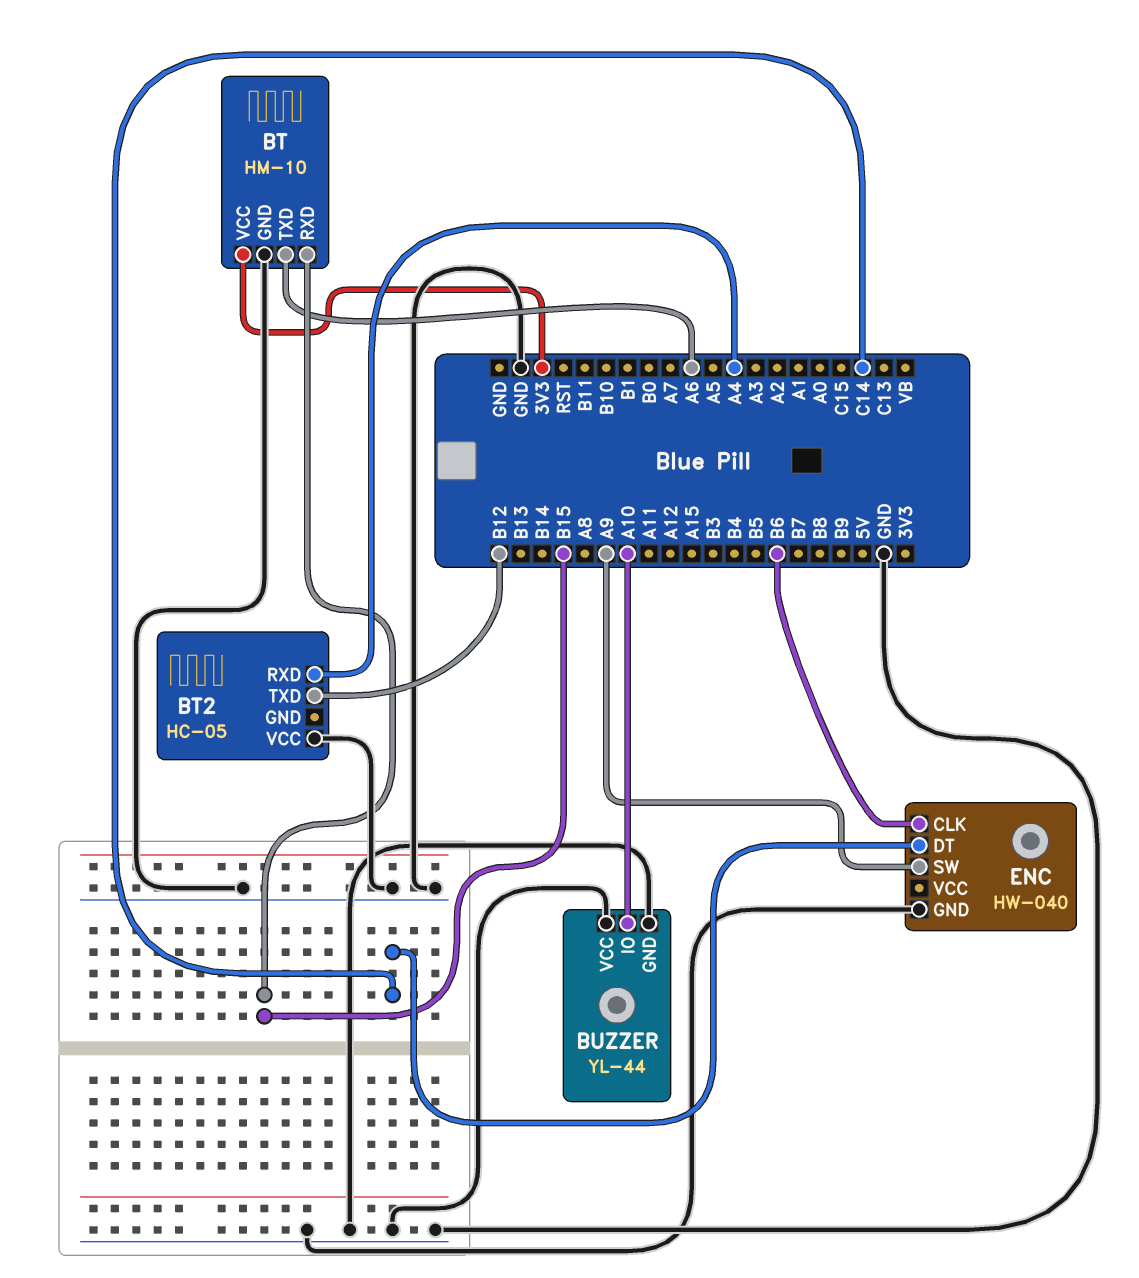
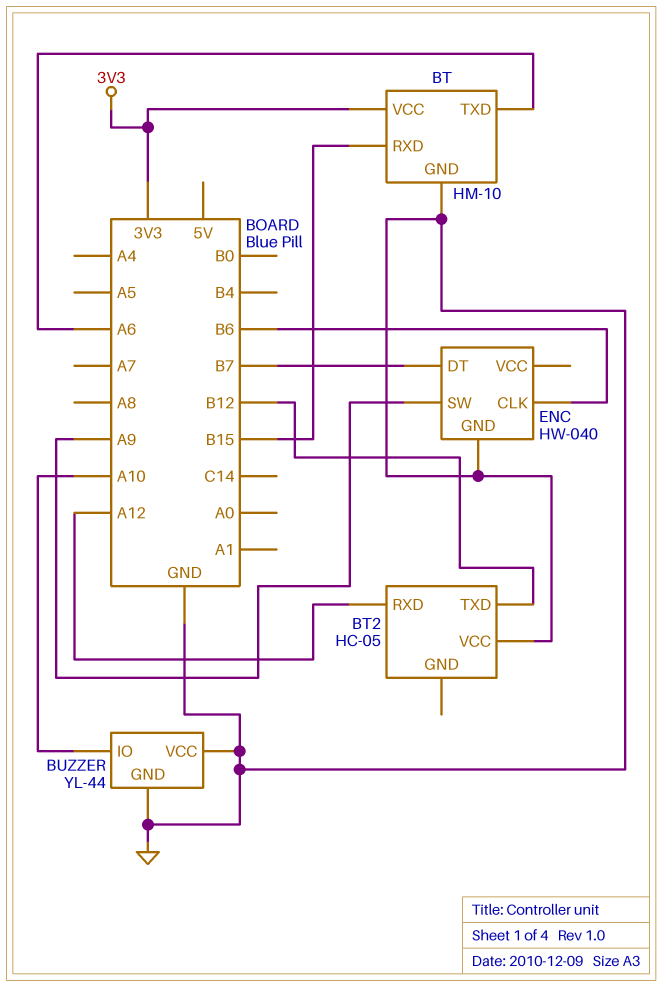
BT2 pin RXD: A4 -> A12
ENC pin DT: C14 -> B7

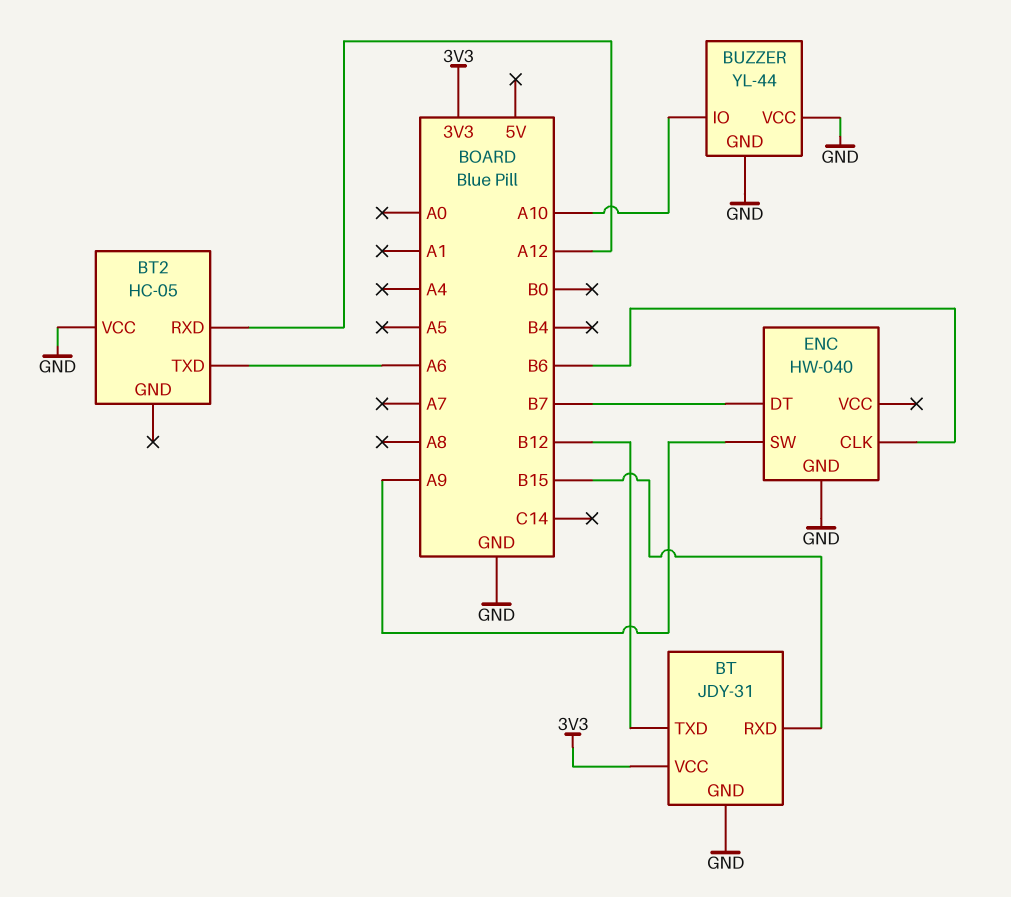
BT: HM-10 -> JDY-31
BT pin TXD: A6 -> B12
BT2 pin TXD: B12 -> A6

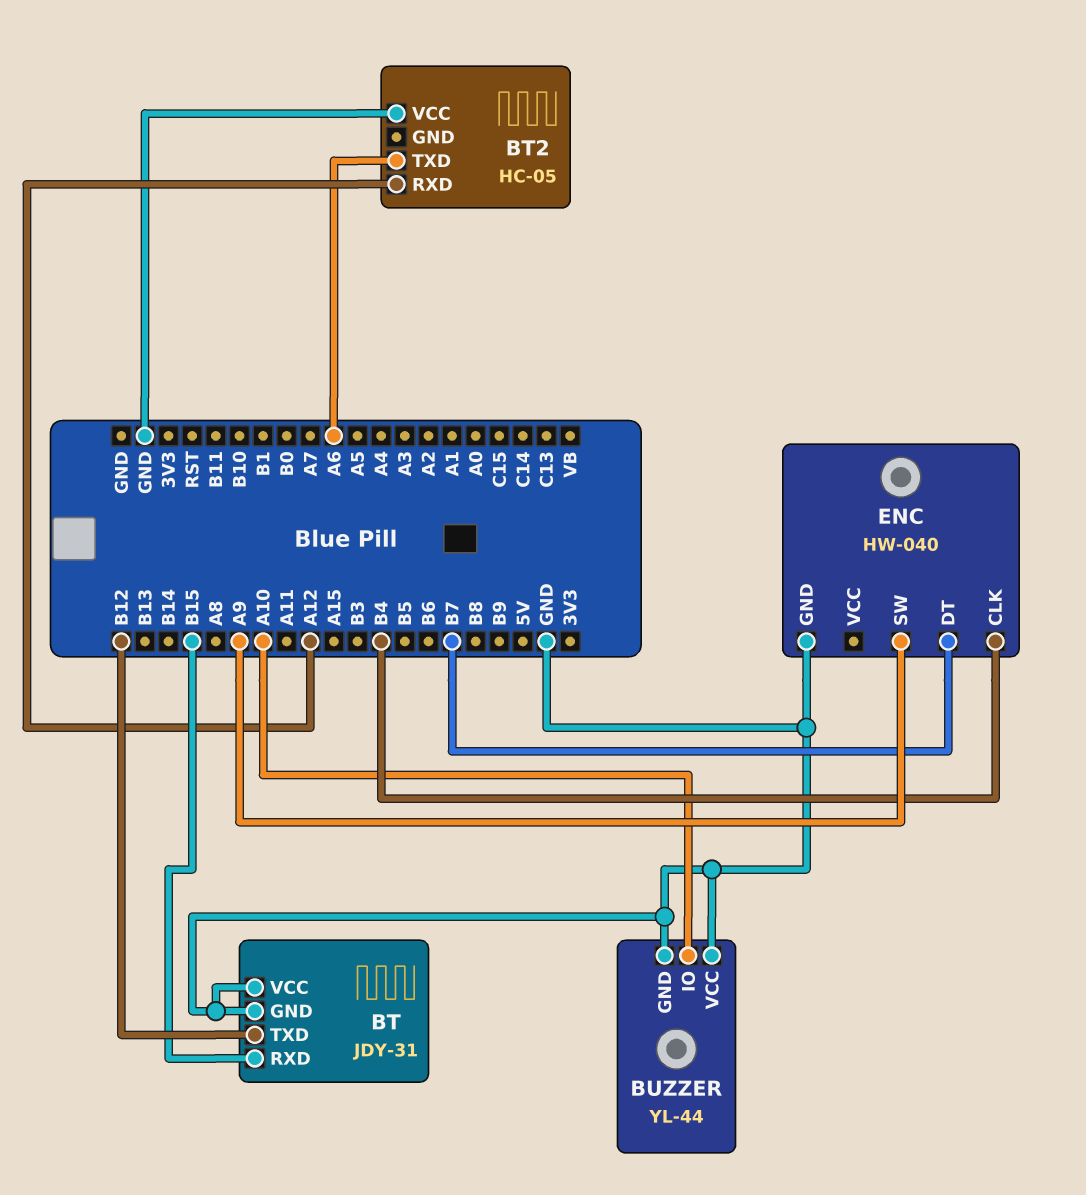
BT pin VCC: 3V3 -> GND
ENC pin CLK: B6 -> B4

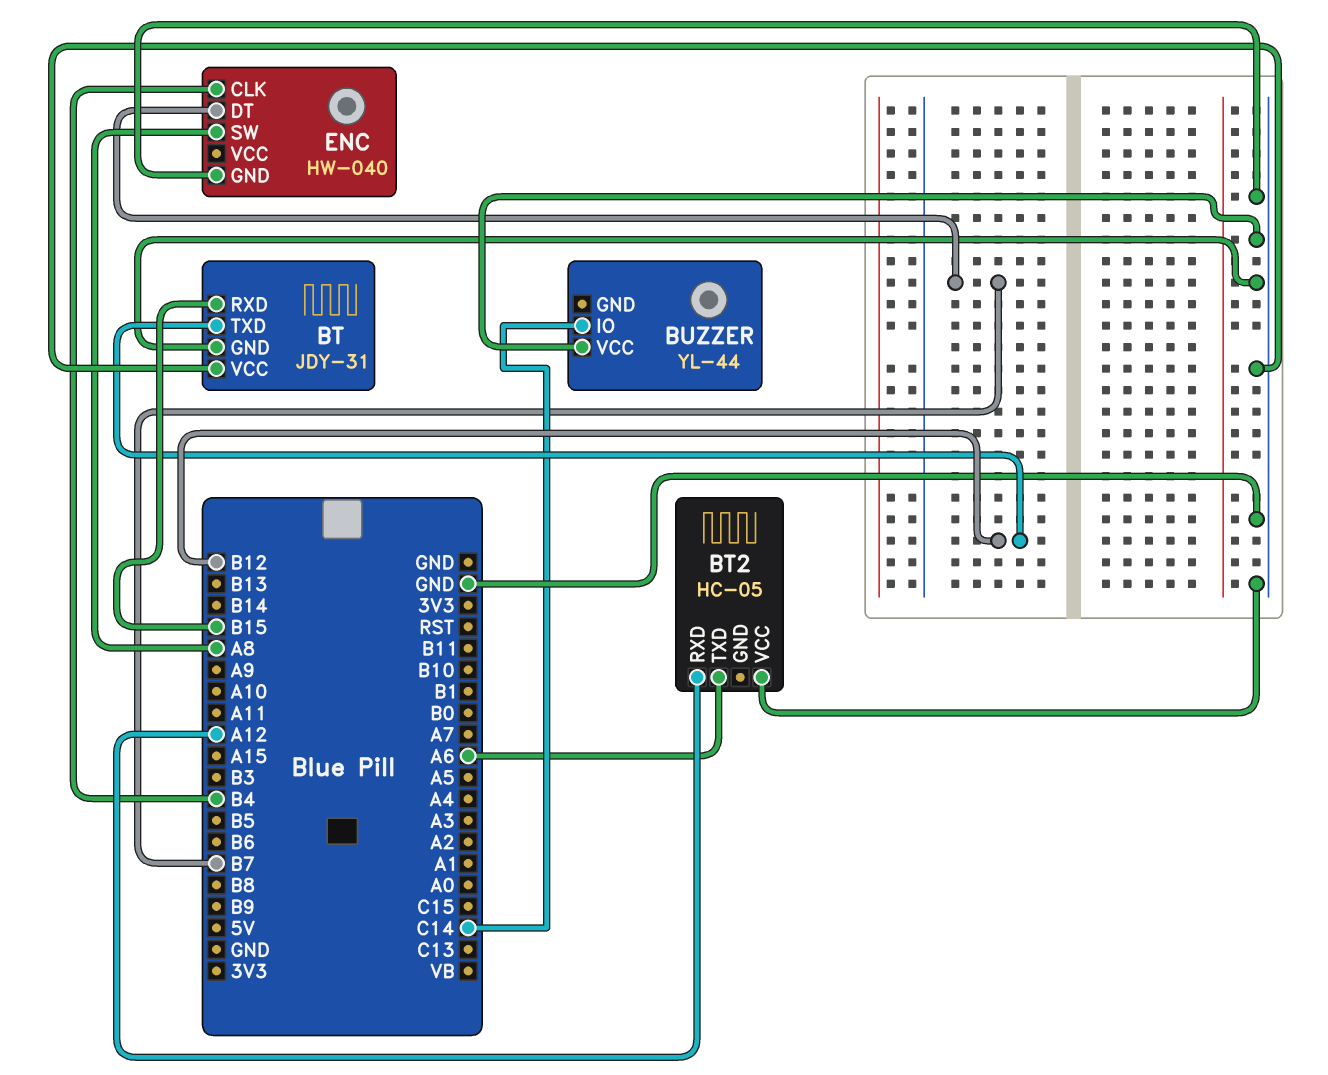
BUZZER pin GND: GND -> none
BUZZER pin IO: A10 -> C14
ENC pin SW: A9 -> A8

